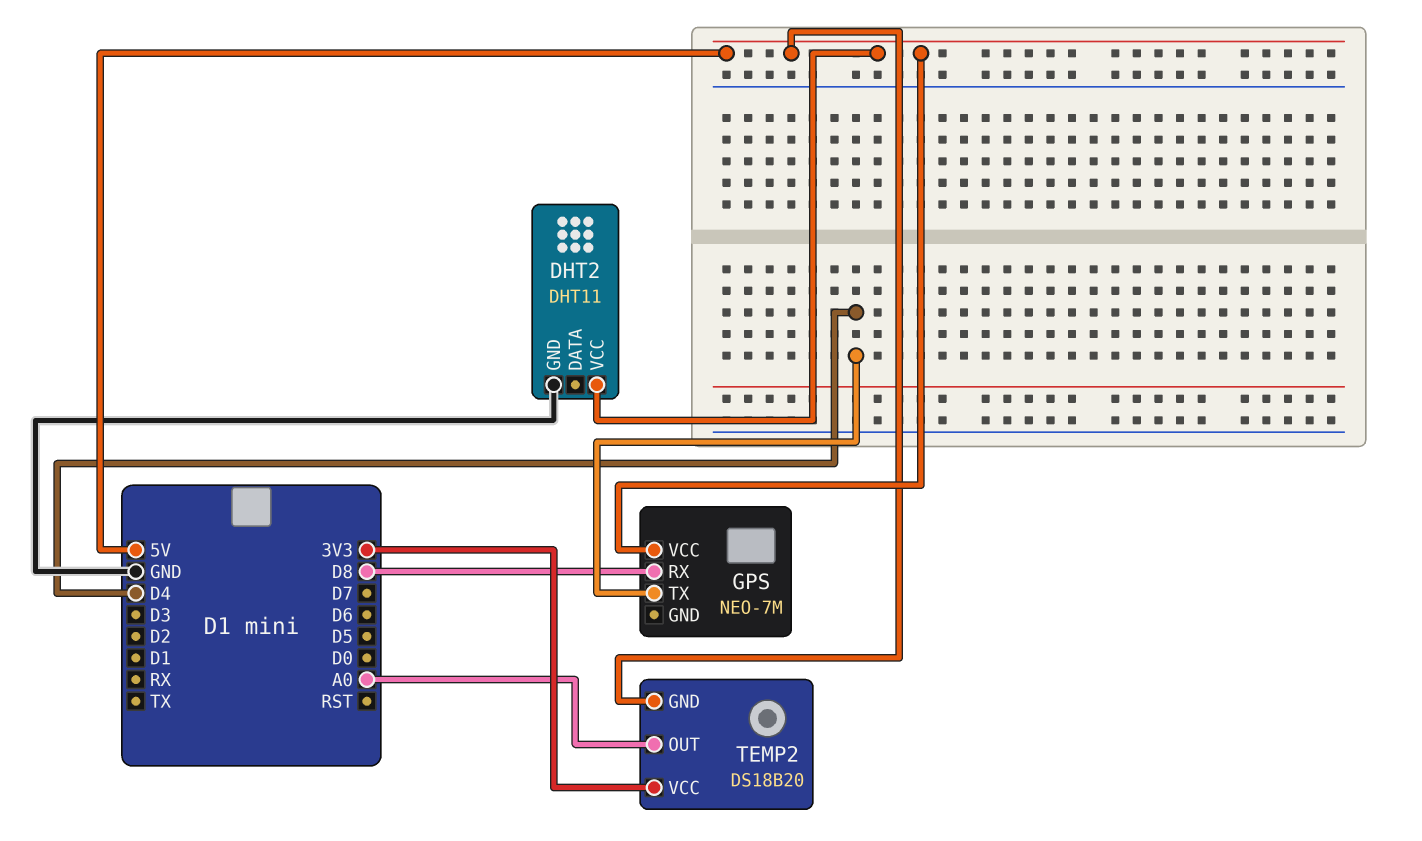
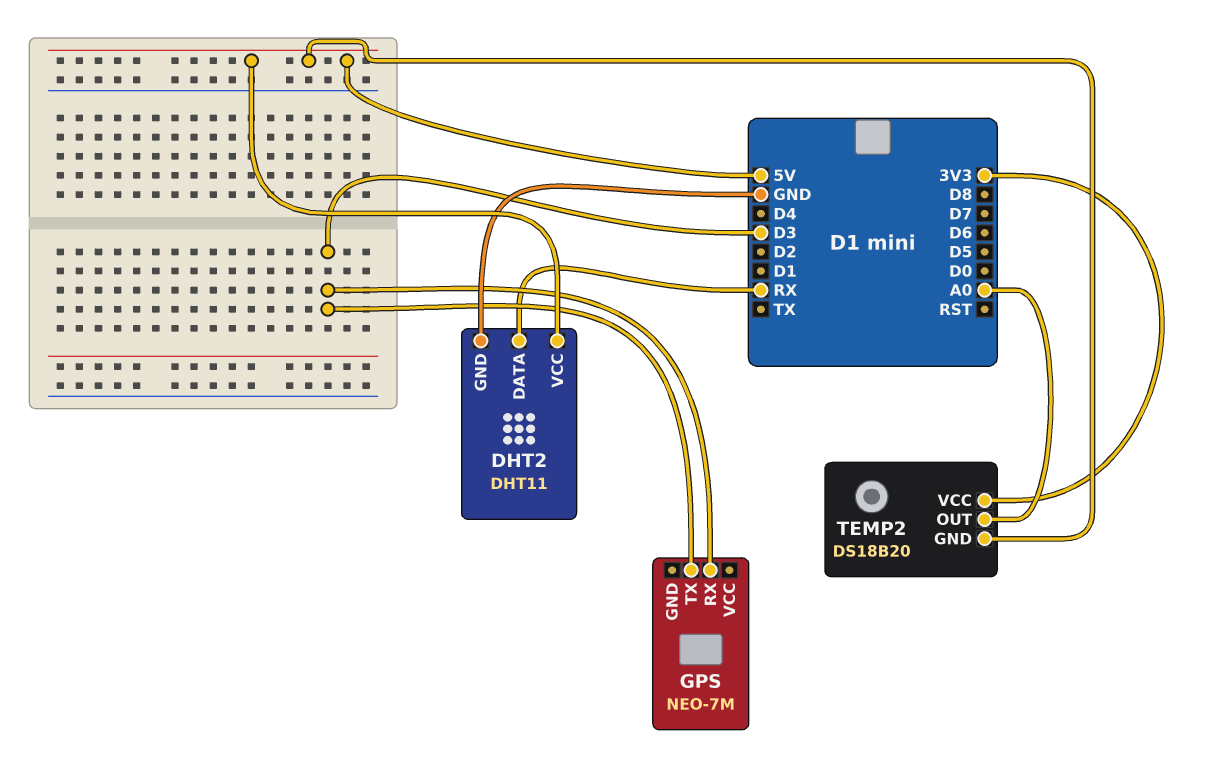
DHT2 pin DATA: none -> RX
GPS pin RX: D8 -> D3
GPS pin TX: D4 -> D3
GPS pin VCC: 5V -> none

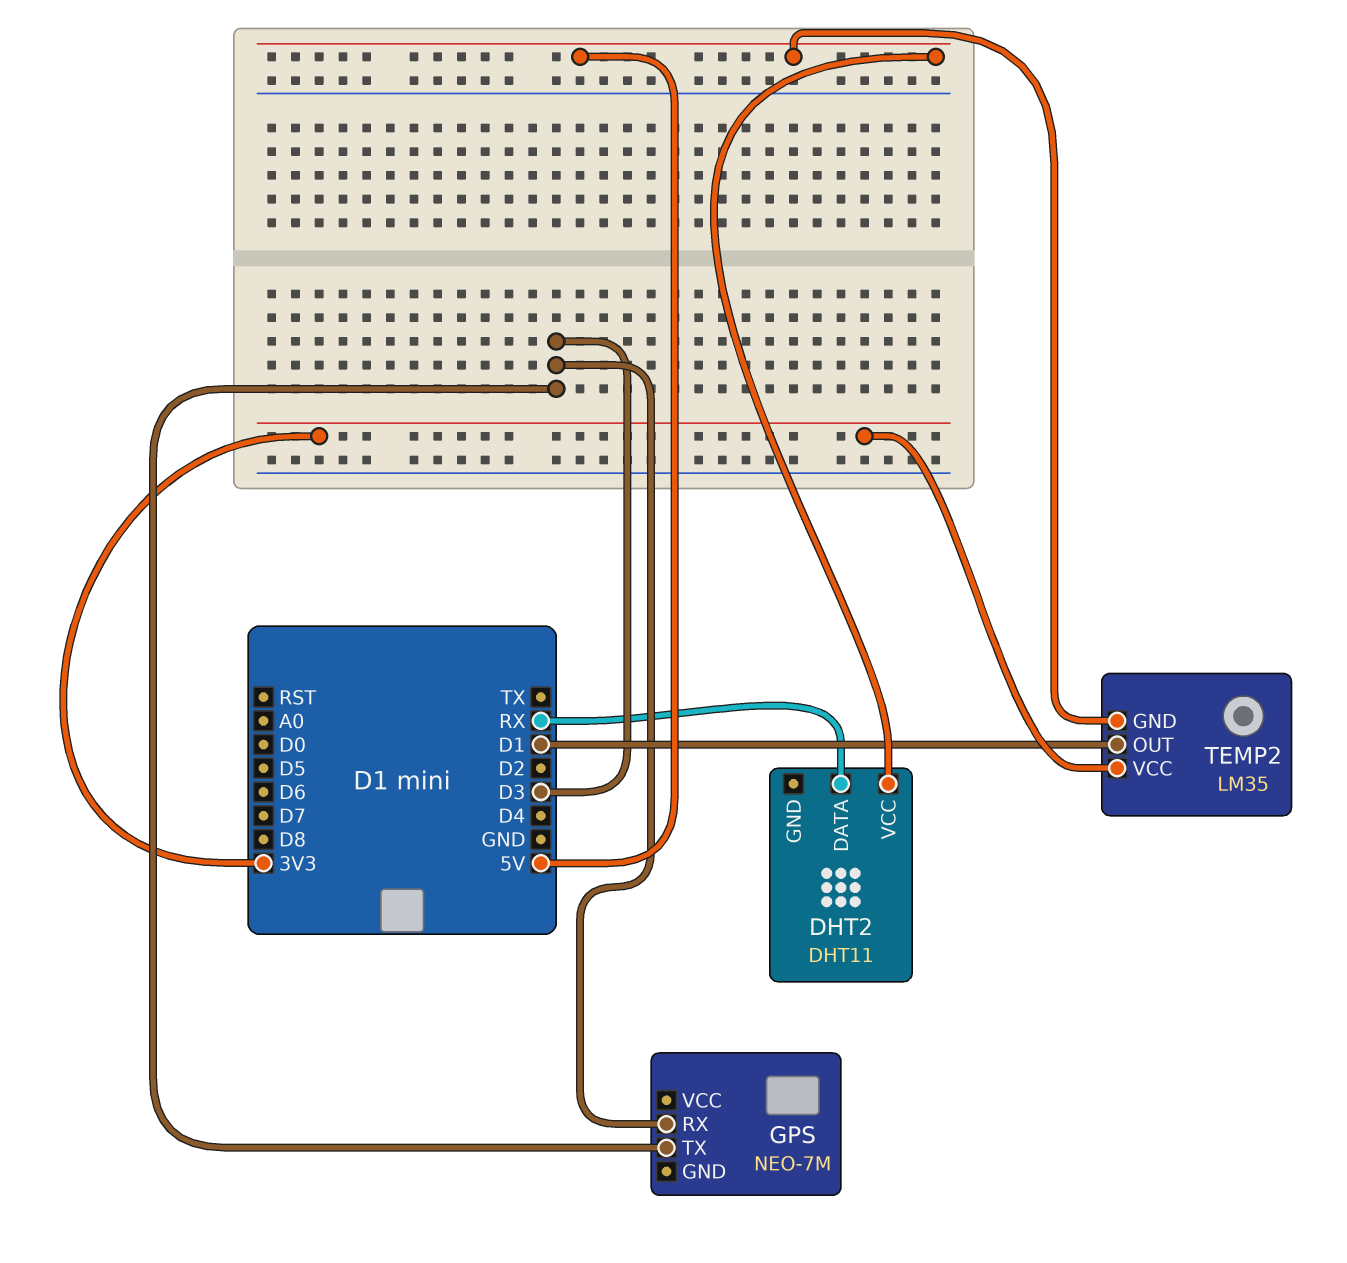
DHT2 pin GND: GND -> none
TEMP2: DS18B20 -> LM35
TEMP2 pin OUT: A0 -> D1

